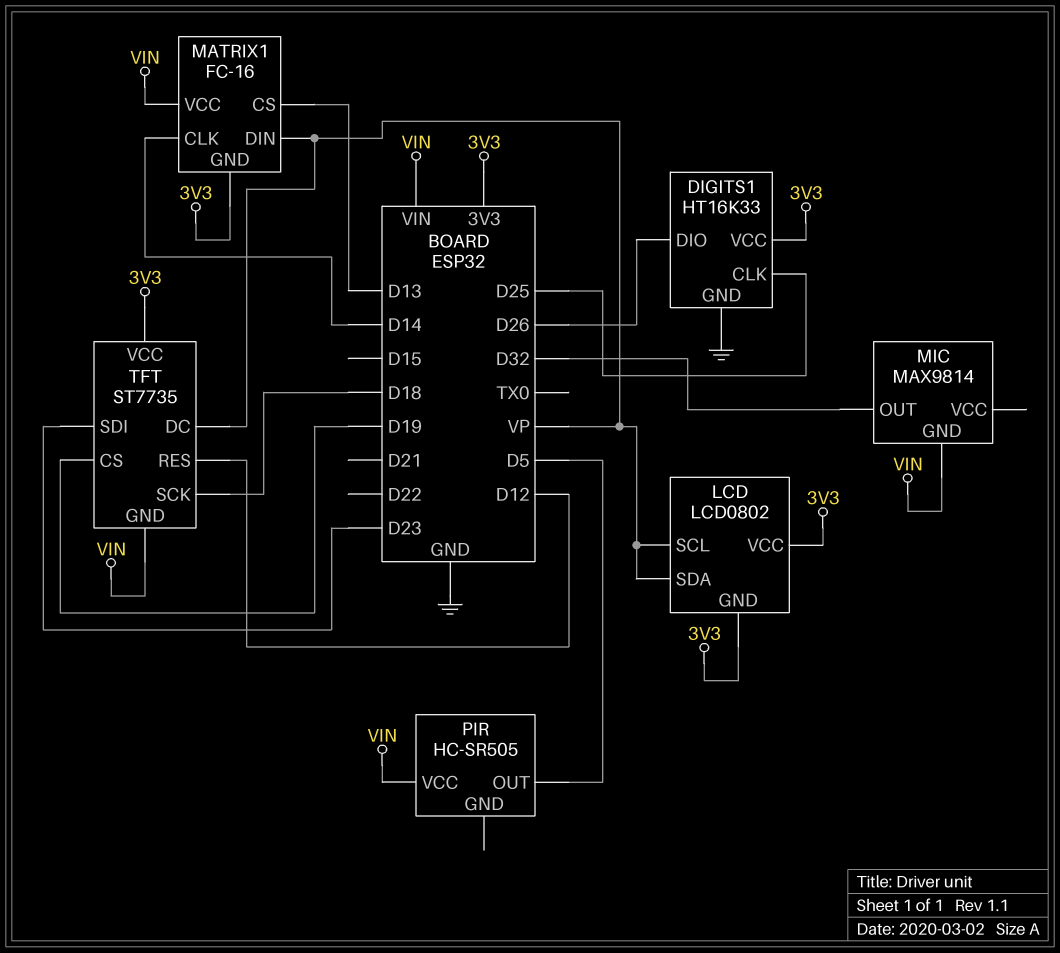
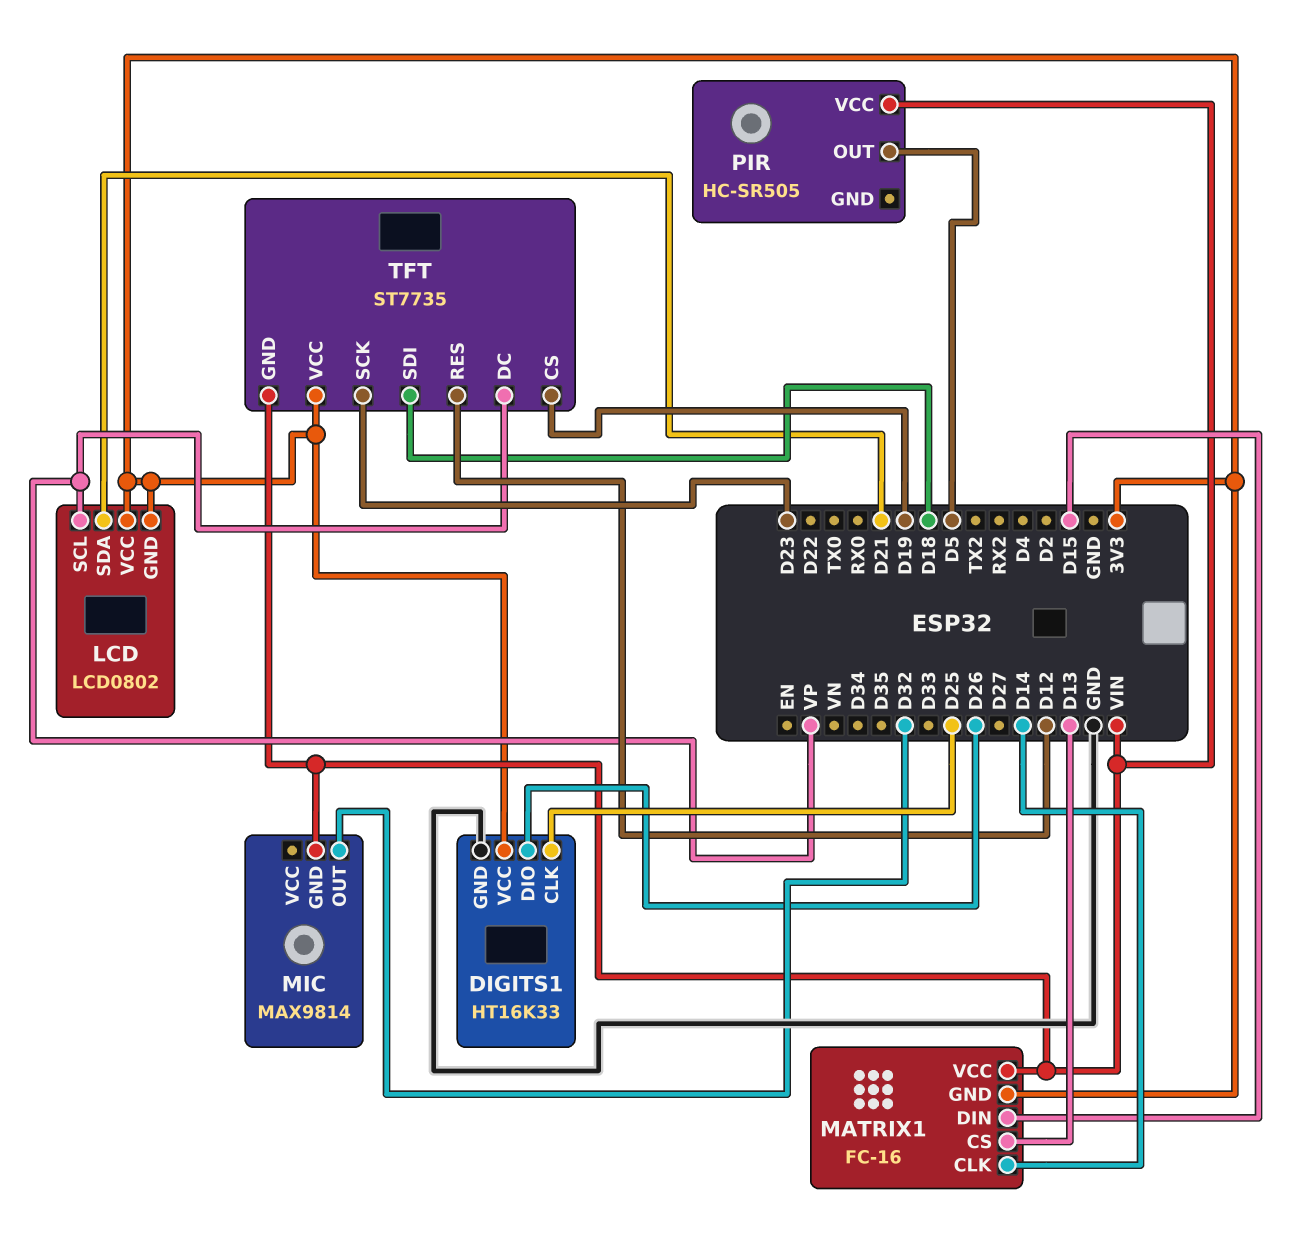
LCD pin SDA: VP -> D21
MATRIX1 pin DIN: VP -> D15
TFT pin SCK: D18 -> D23
TFT pin SDI: D23 -> D18

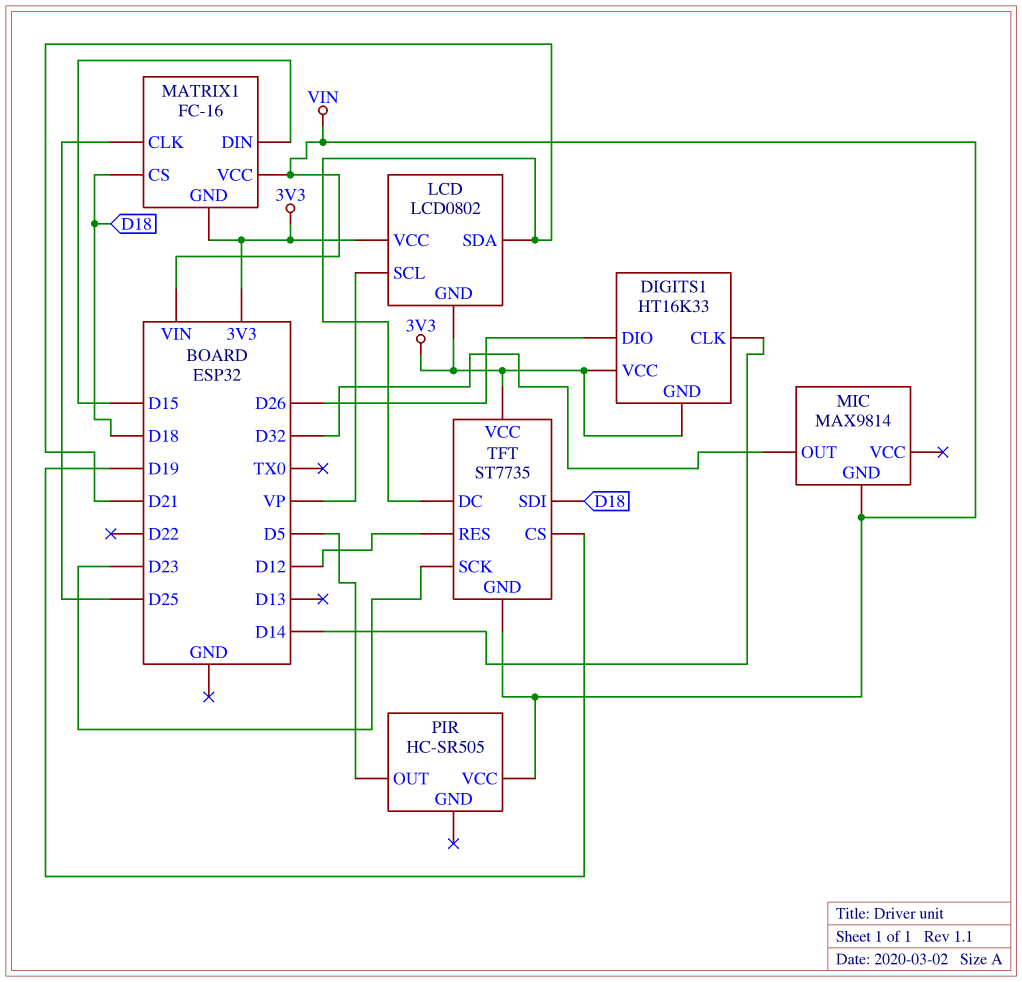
DIGITS1 pin CLK: D25 -> D14
DIGITS1 pin GND: GND -> 3V3
MATRIX1 pin CLK: D14 -> D25
MATRIX1 pin CS: D13 -> D18
TFT pin DC: VP -> D21

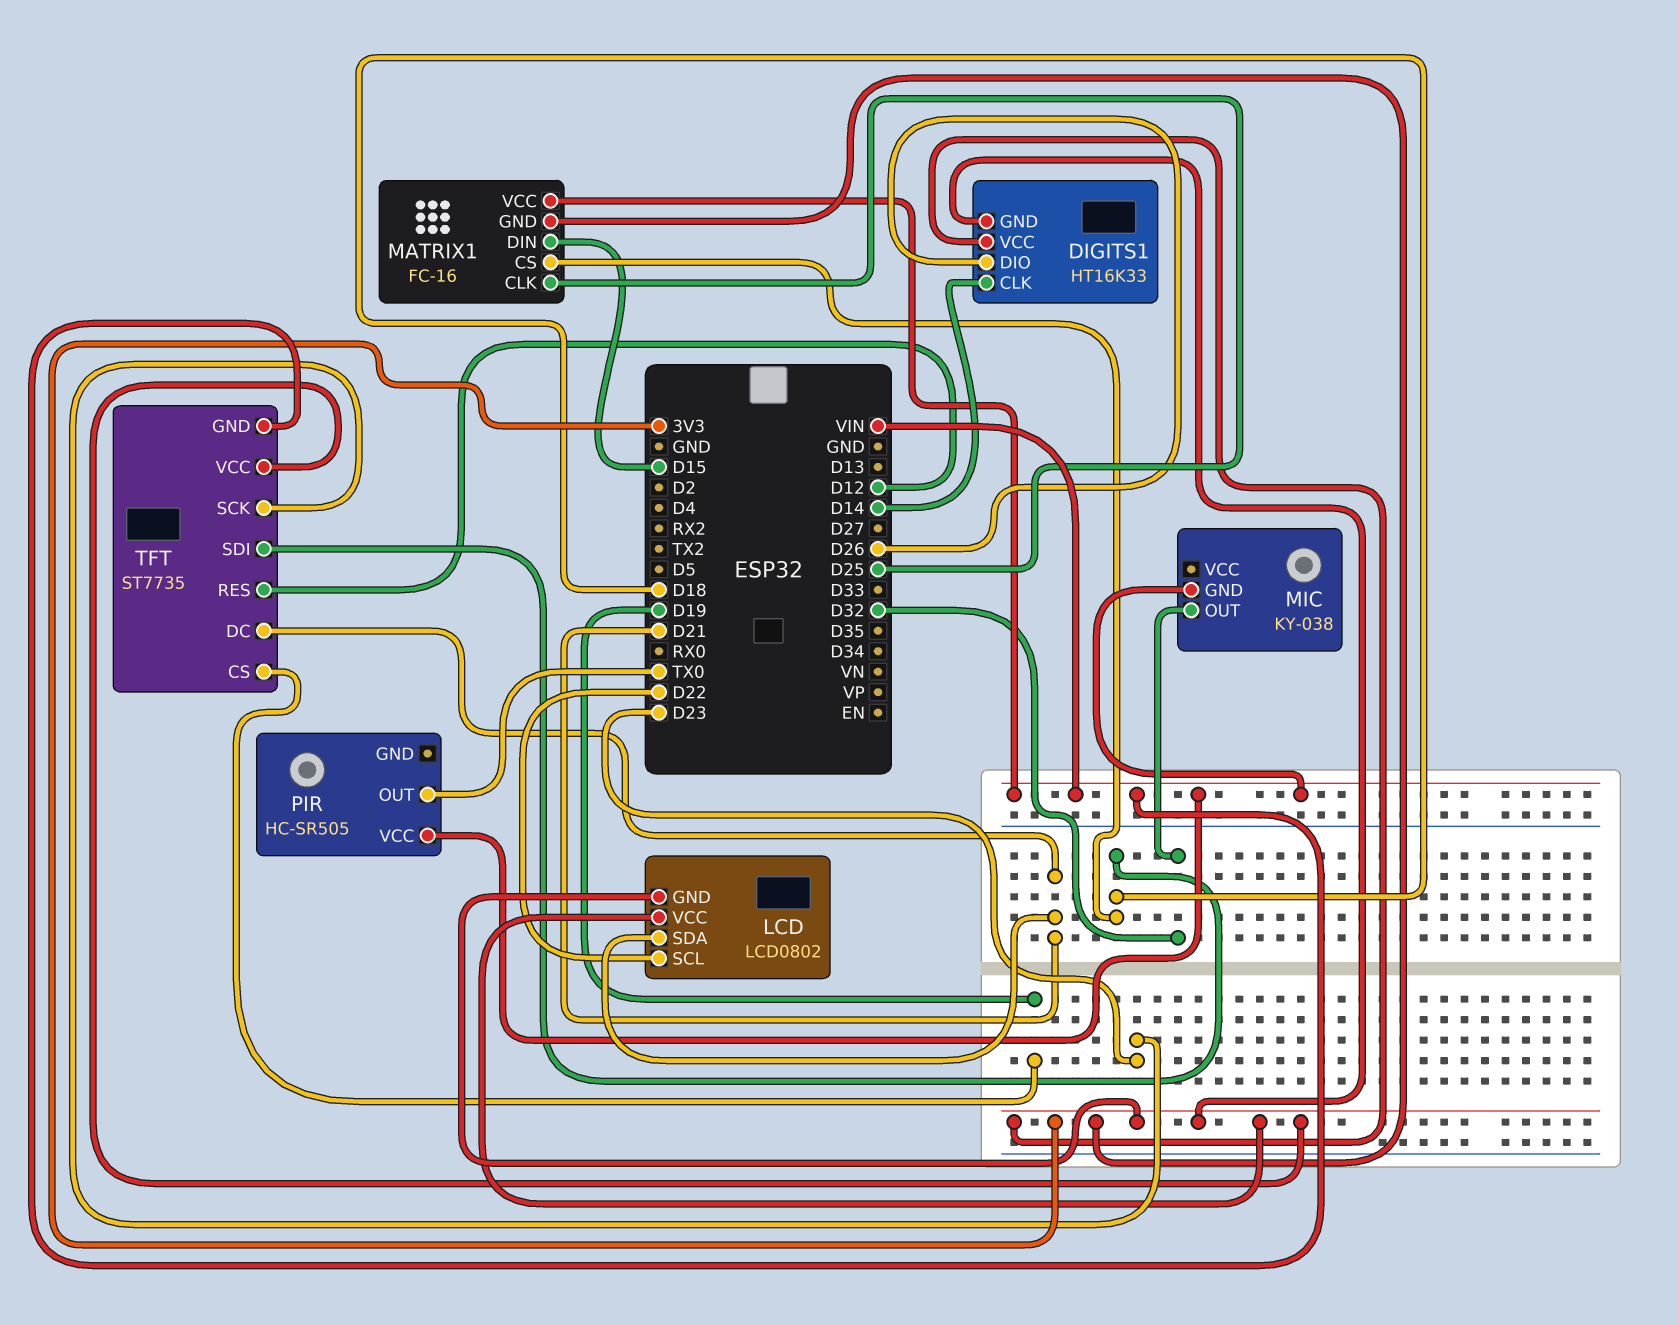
LCD pin SCL: VP -> D22
MIC: MAX9814 -> KY-038
PIR pin OUT: D5 -> TX0

